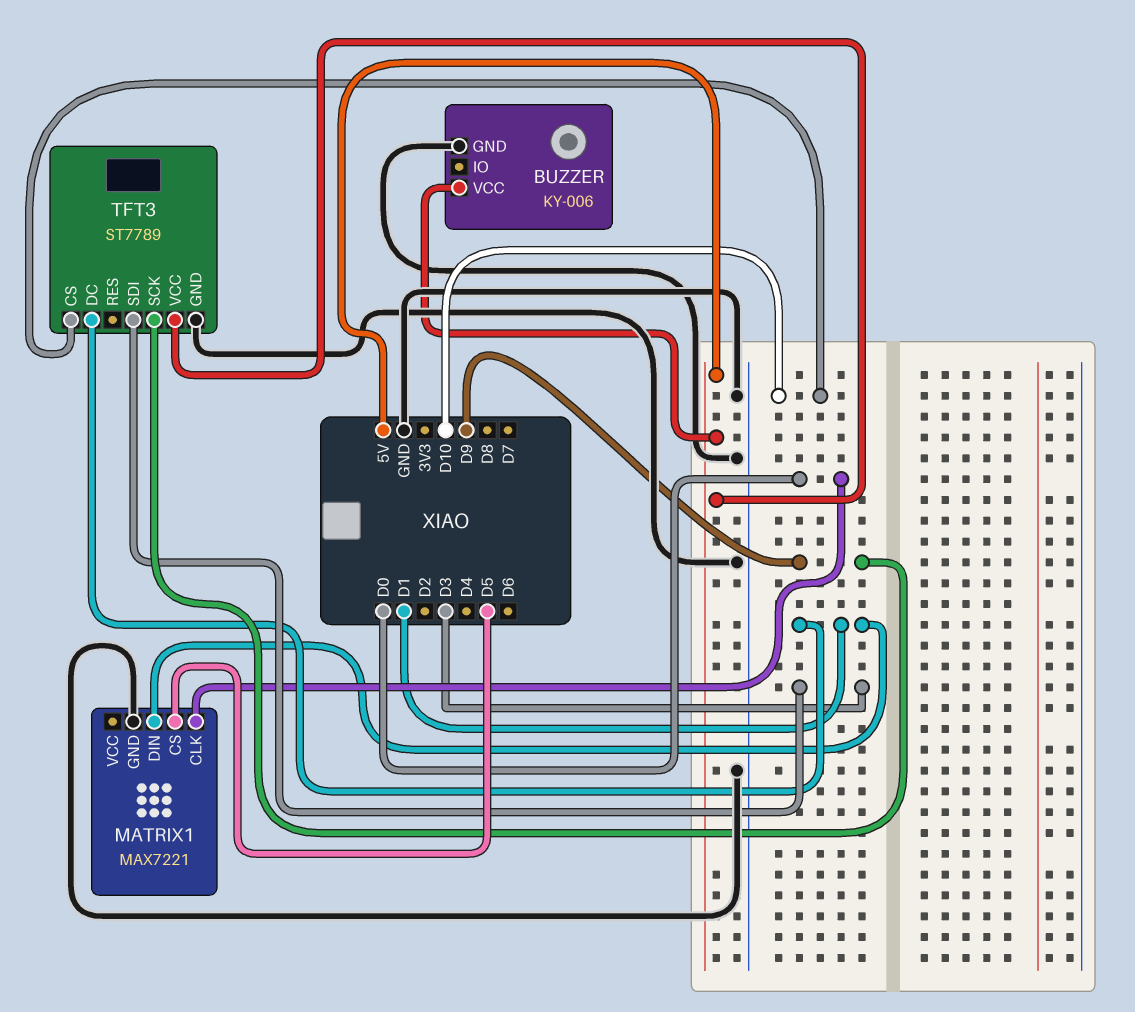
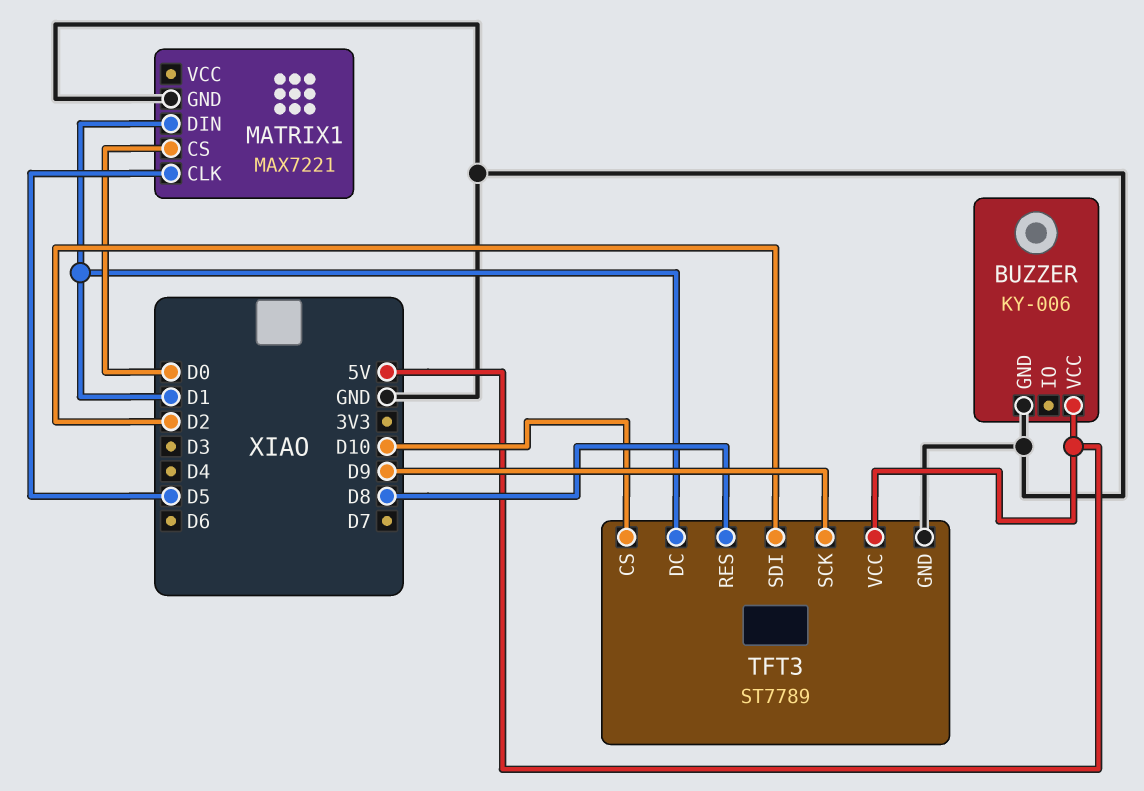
MATRIX1 pin CLK: D0 -> D5
MATRIX1 pin CS: D5 -> D0
TFT3 pin RES: none -> D8
TFT3 pin SDI: D3 -> D2

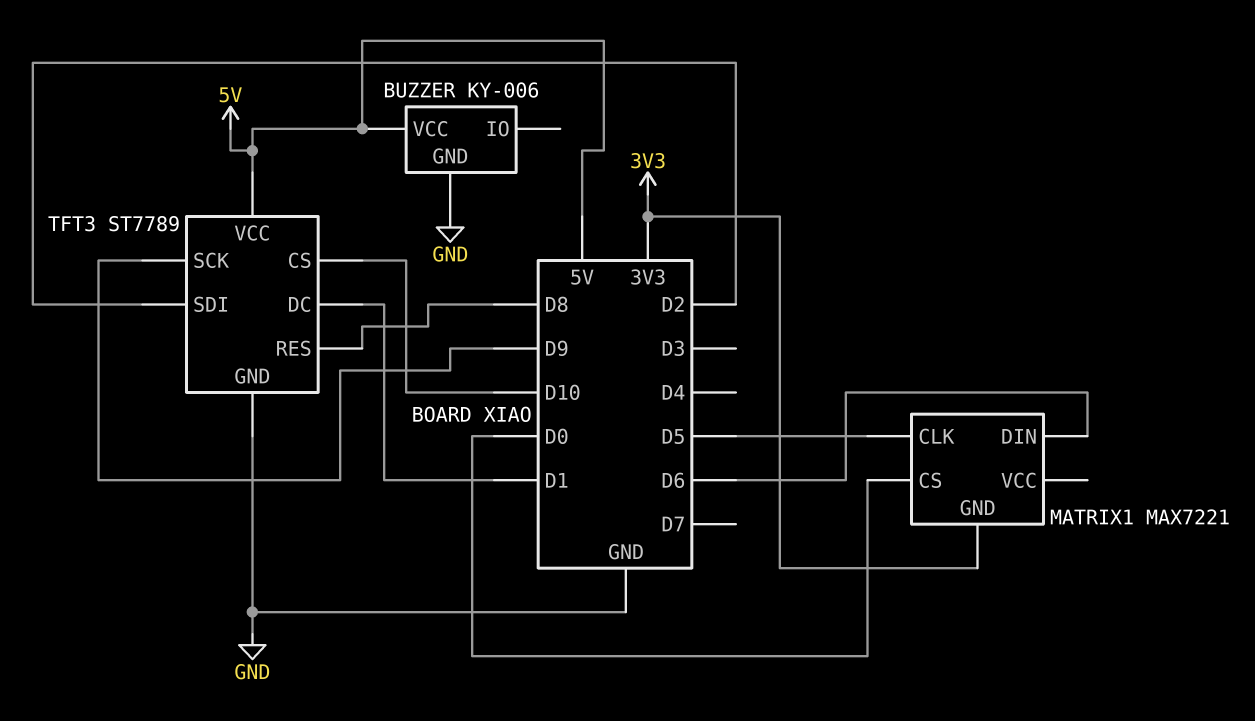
MATRIX1 pin DIN: D1 -> D6
MATRIX1 pin GND: GND -> 3V3

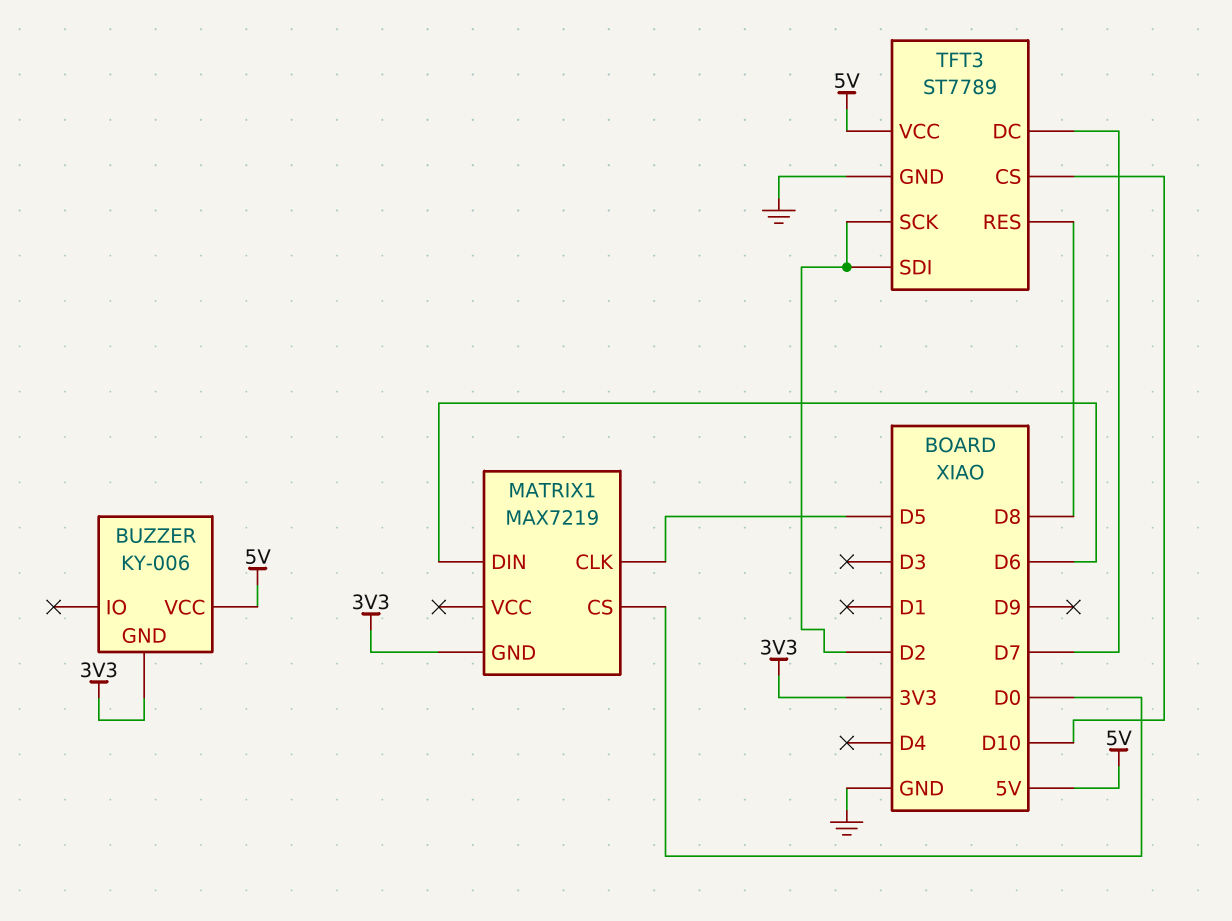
BUZZER pin GND: GND -> 3V3
MATRIX1: MAX7221 -> MAX7219
TFT3 pin DC: D1 -> D7
TFT3 pin SCK: D9 -> D2

